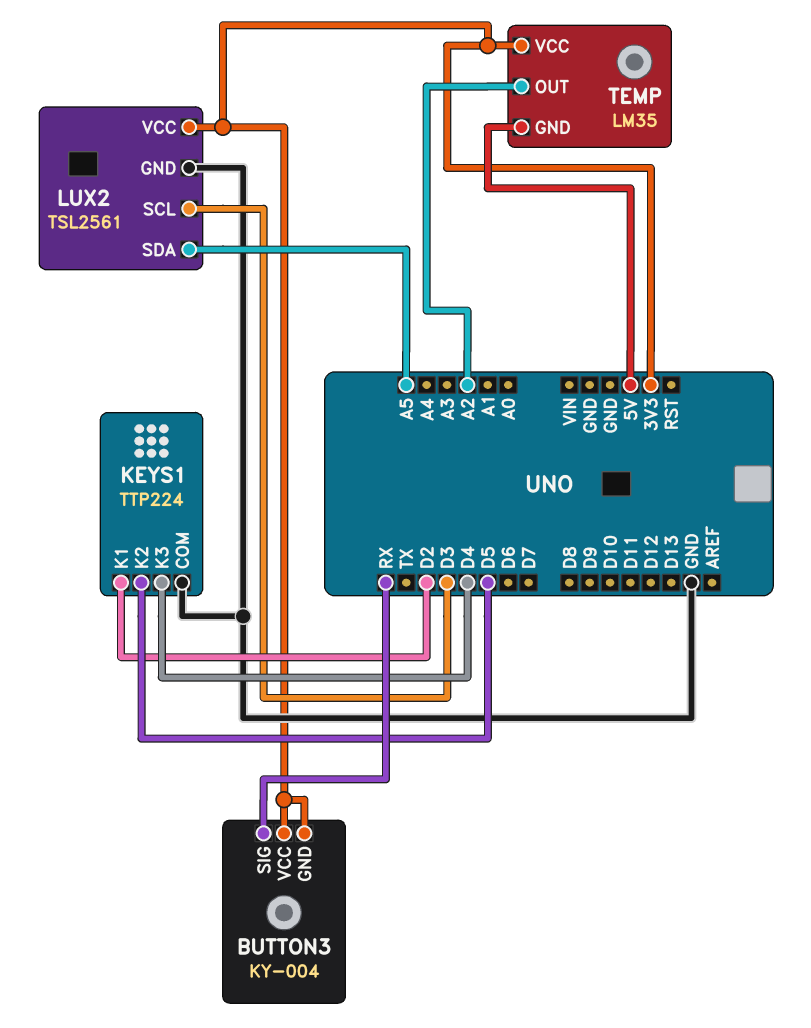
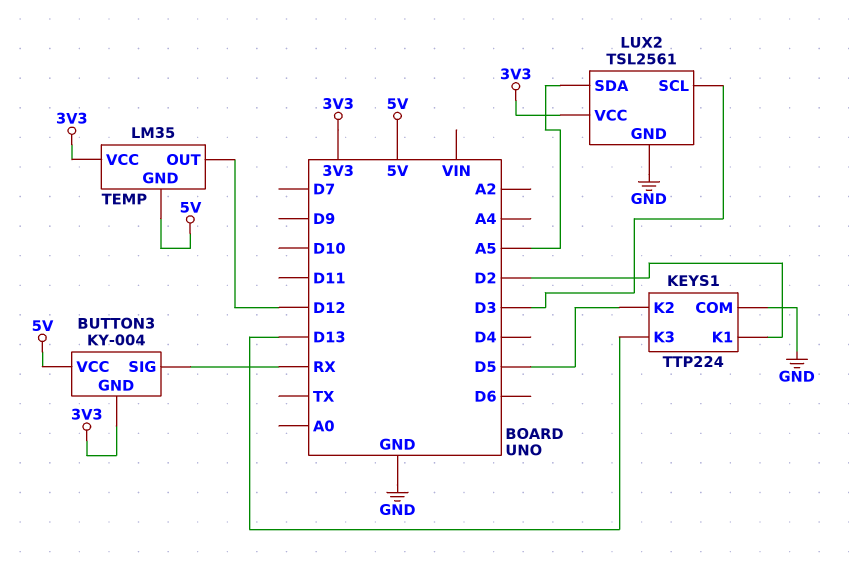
BUTTON3 pin VCC: 3V3 -> 5V
KEYS1 pin K3: D4 -> D13
TEMP pin OUT: A2 -> D12

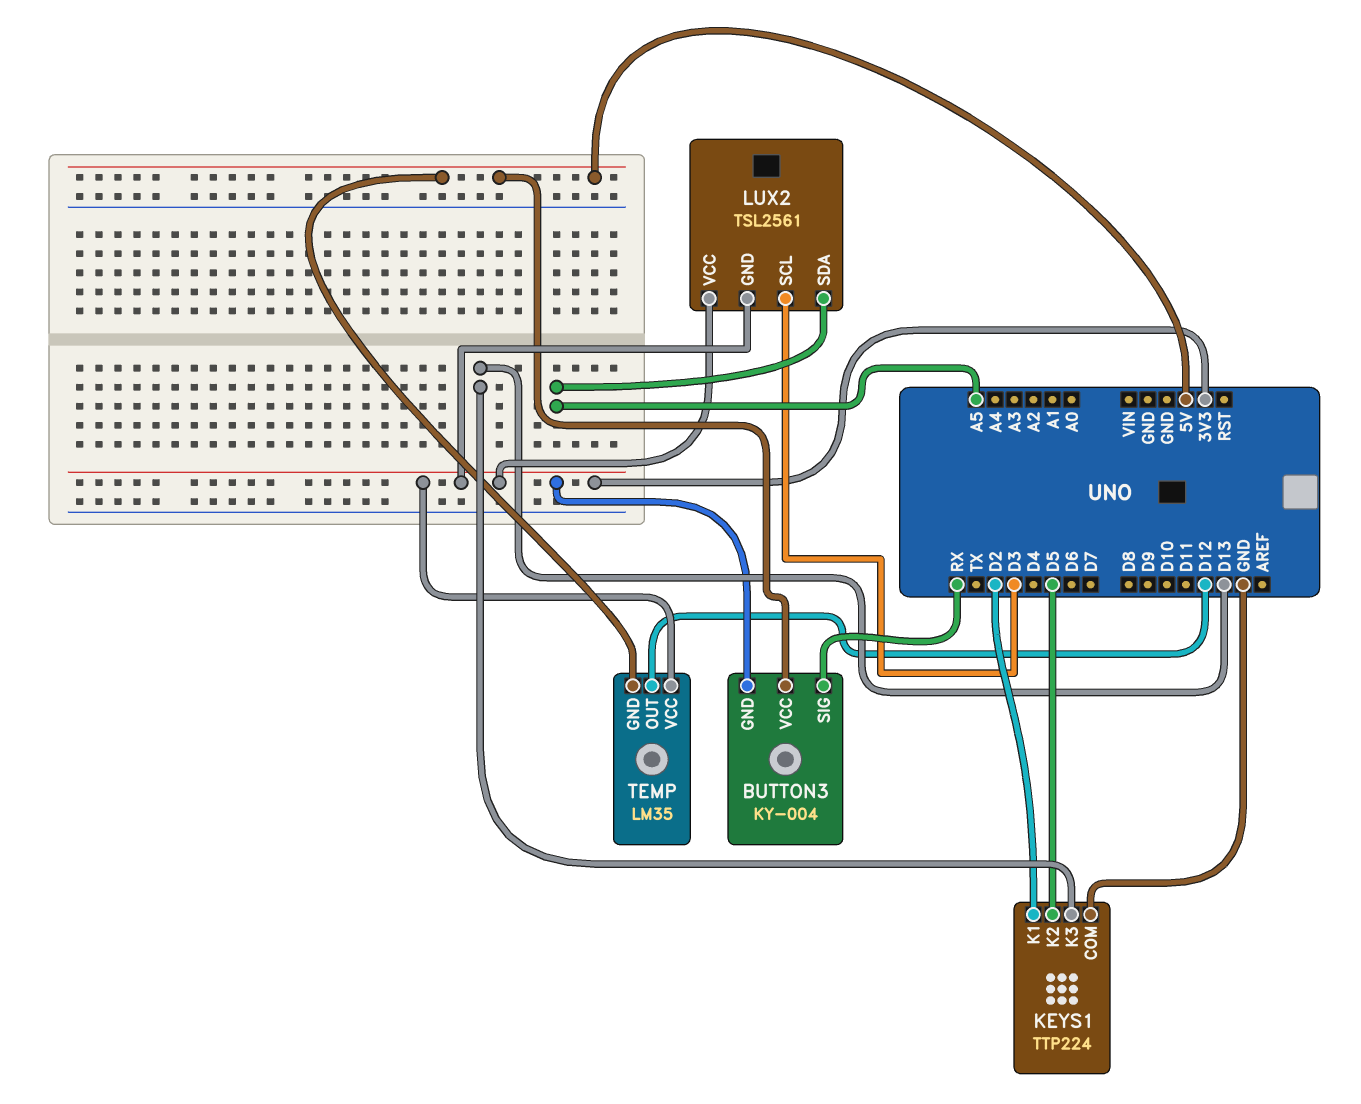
LUX2 pin GND: GND -> 3V3

